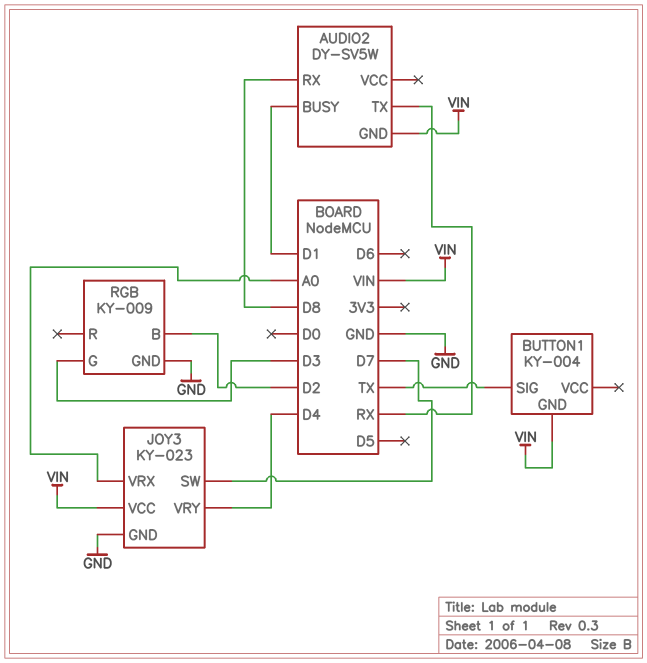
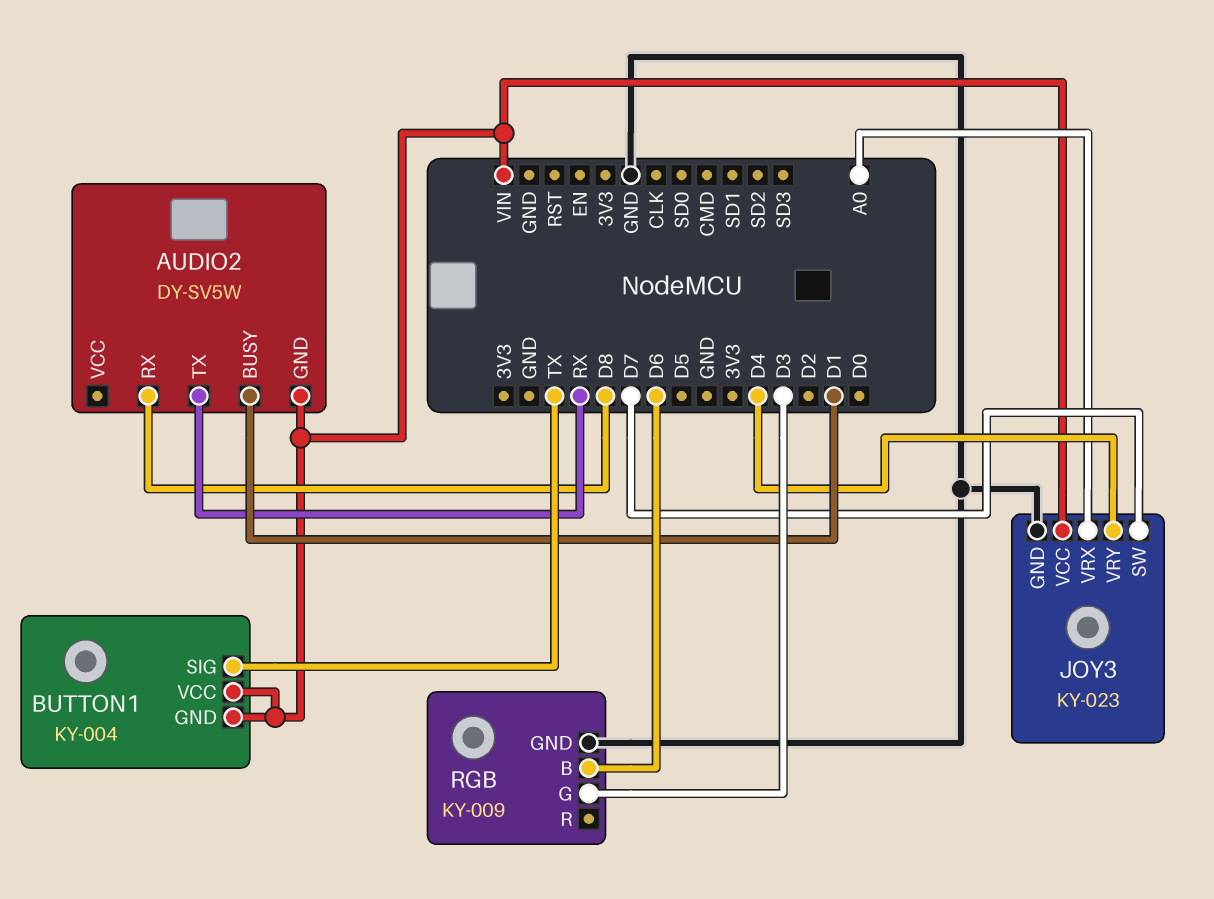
BUTTON1 pin VCC: none -> VIN
RGB pin B: D2 -> D6

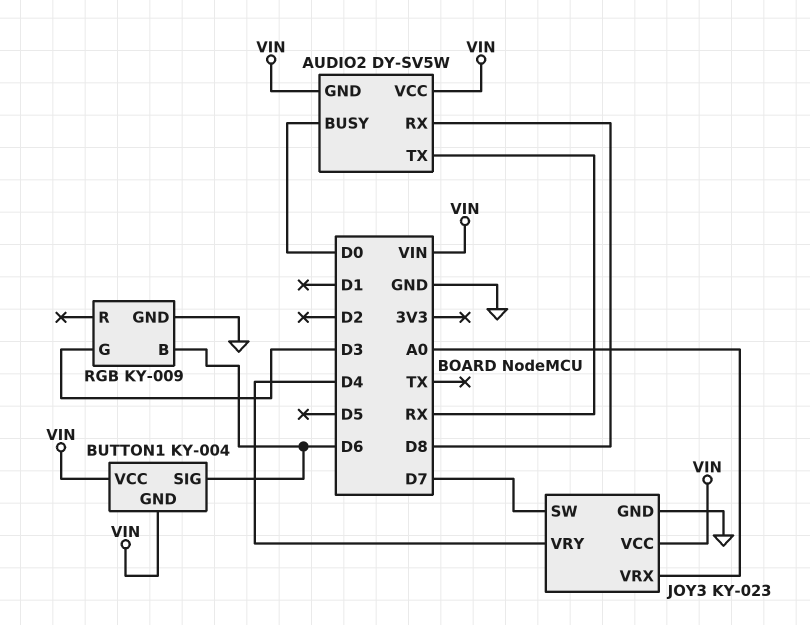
AUDIO2 pin BUSY: D1 -> D0
AUDIO2 pin VCC: none -> VIN
BUTTON1 pin SIG: TX -> D6

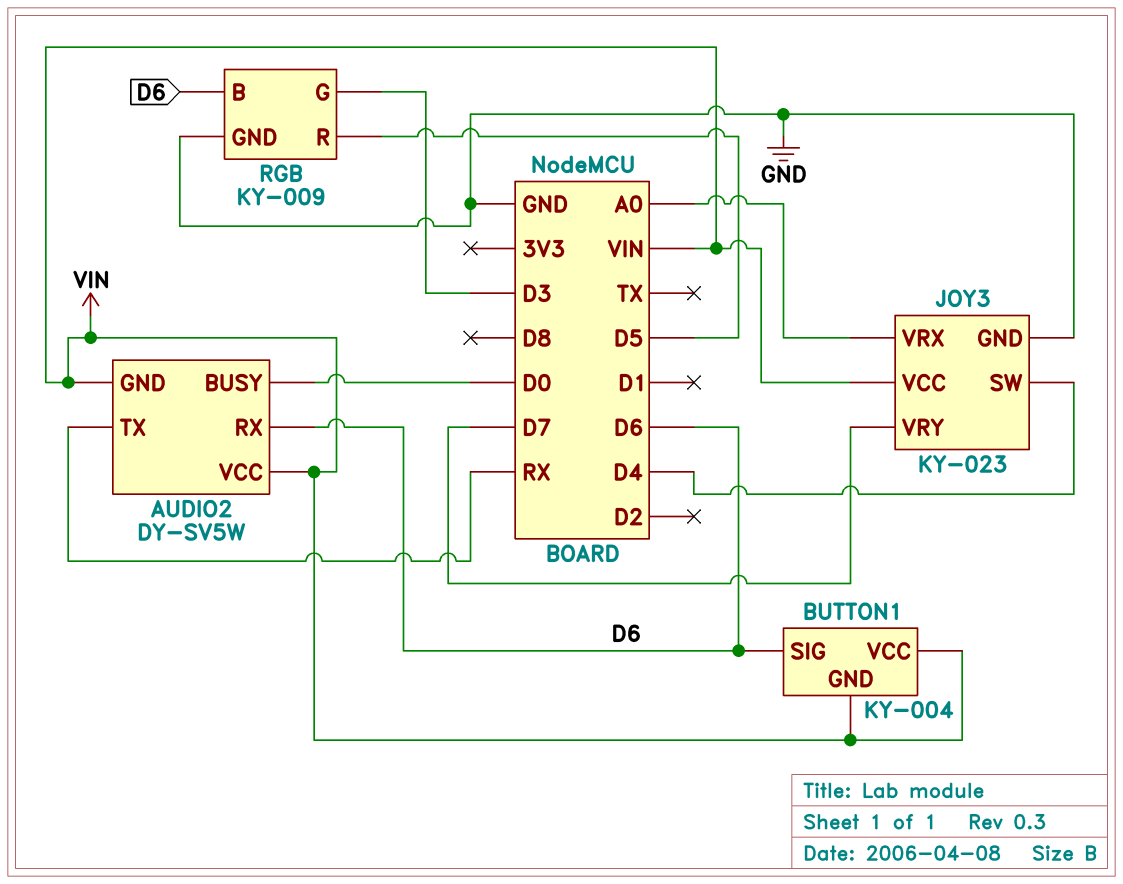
AUDIO2 pin RX: D8 -> D6
JOY3 pin SW: D7 -> D4
JOY3 pin VRY: D4 -> D7
RGB pin R: none -> D5

